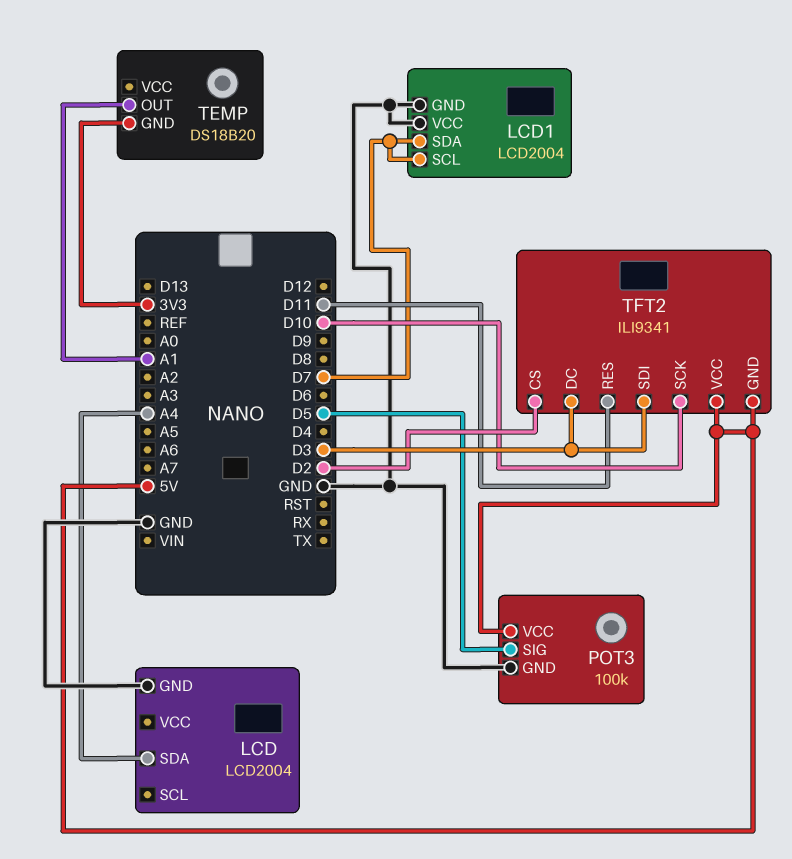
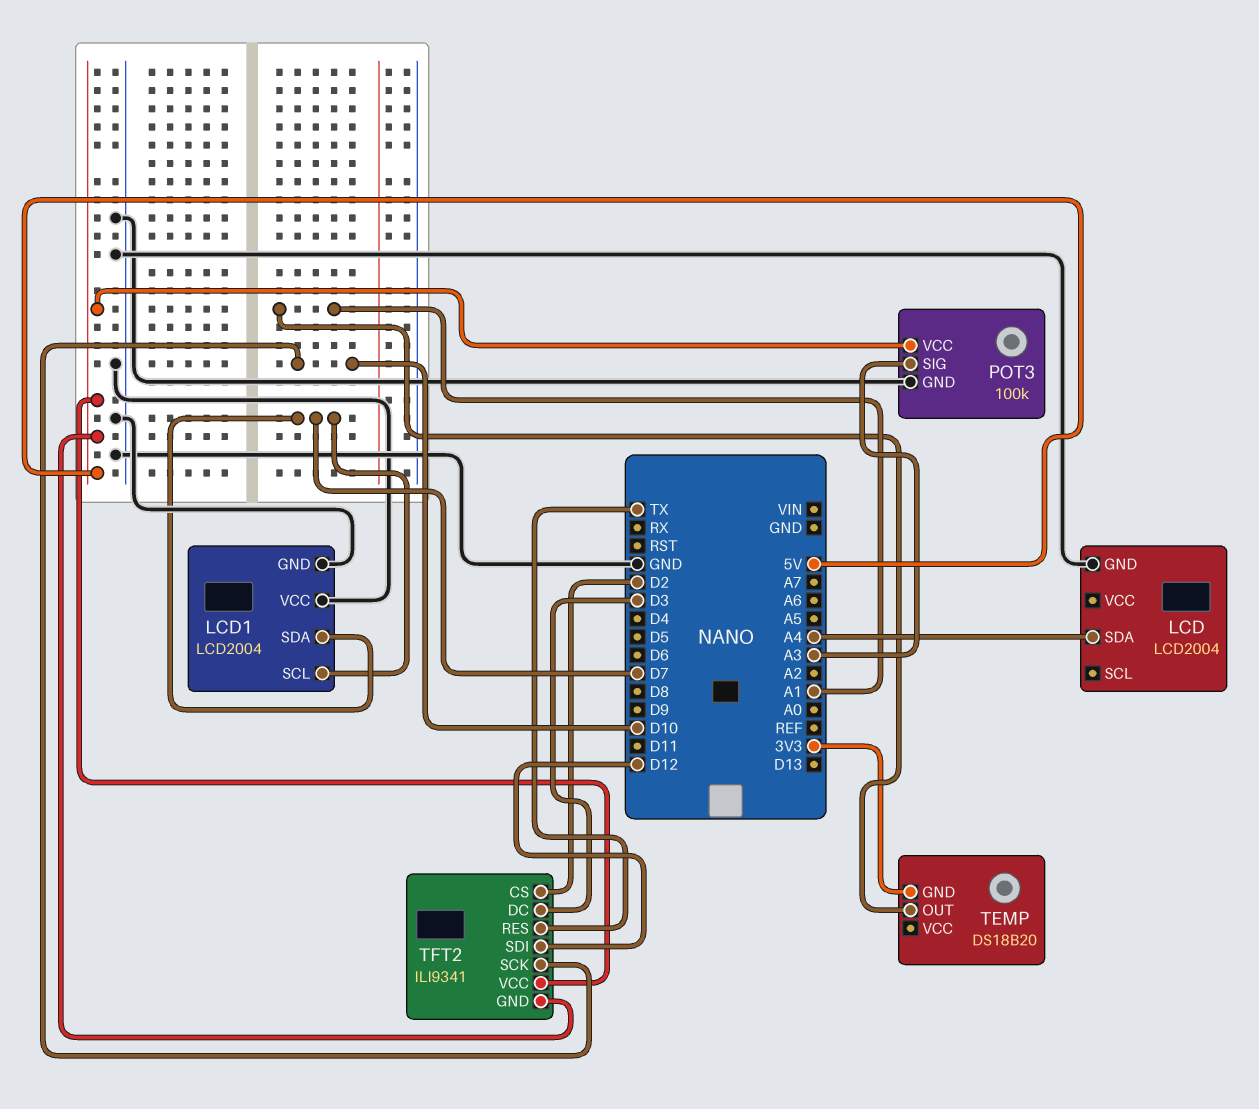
POT3 pin SIG: D5 -> A3
TFT2 pin RES: D11 -> TX
TFT2 pin SDI: D3 -> D12

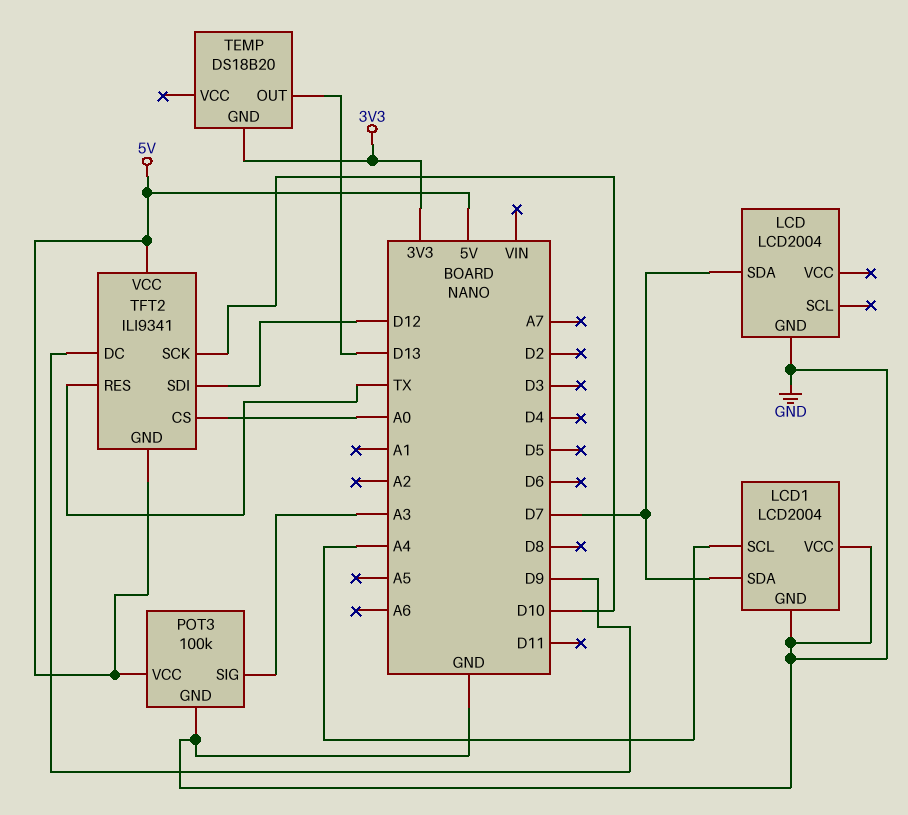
LCD pin SDA: A4 -> D7
LCD1 pin SCL: D7 -> A4
TEMP pin OUT: A1 -> D13
TFT2 pin CS: D2 -> A0
TFT2 pin DC: D3 -> D9

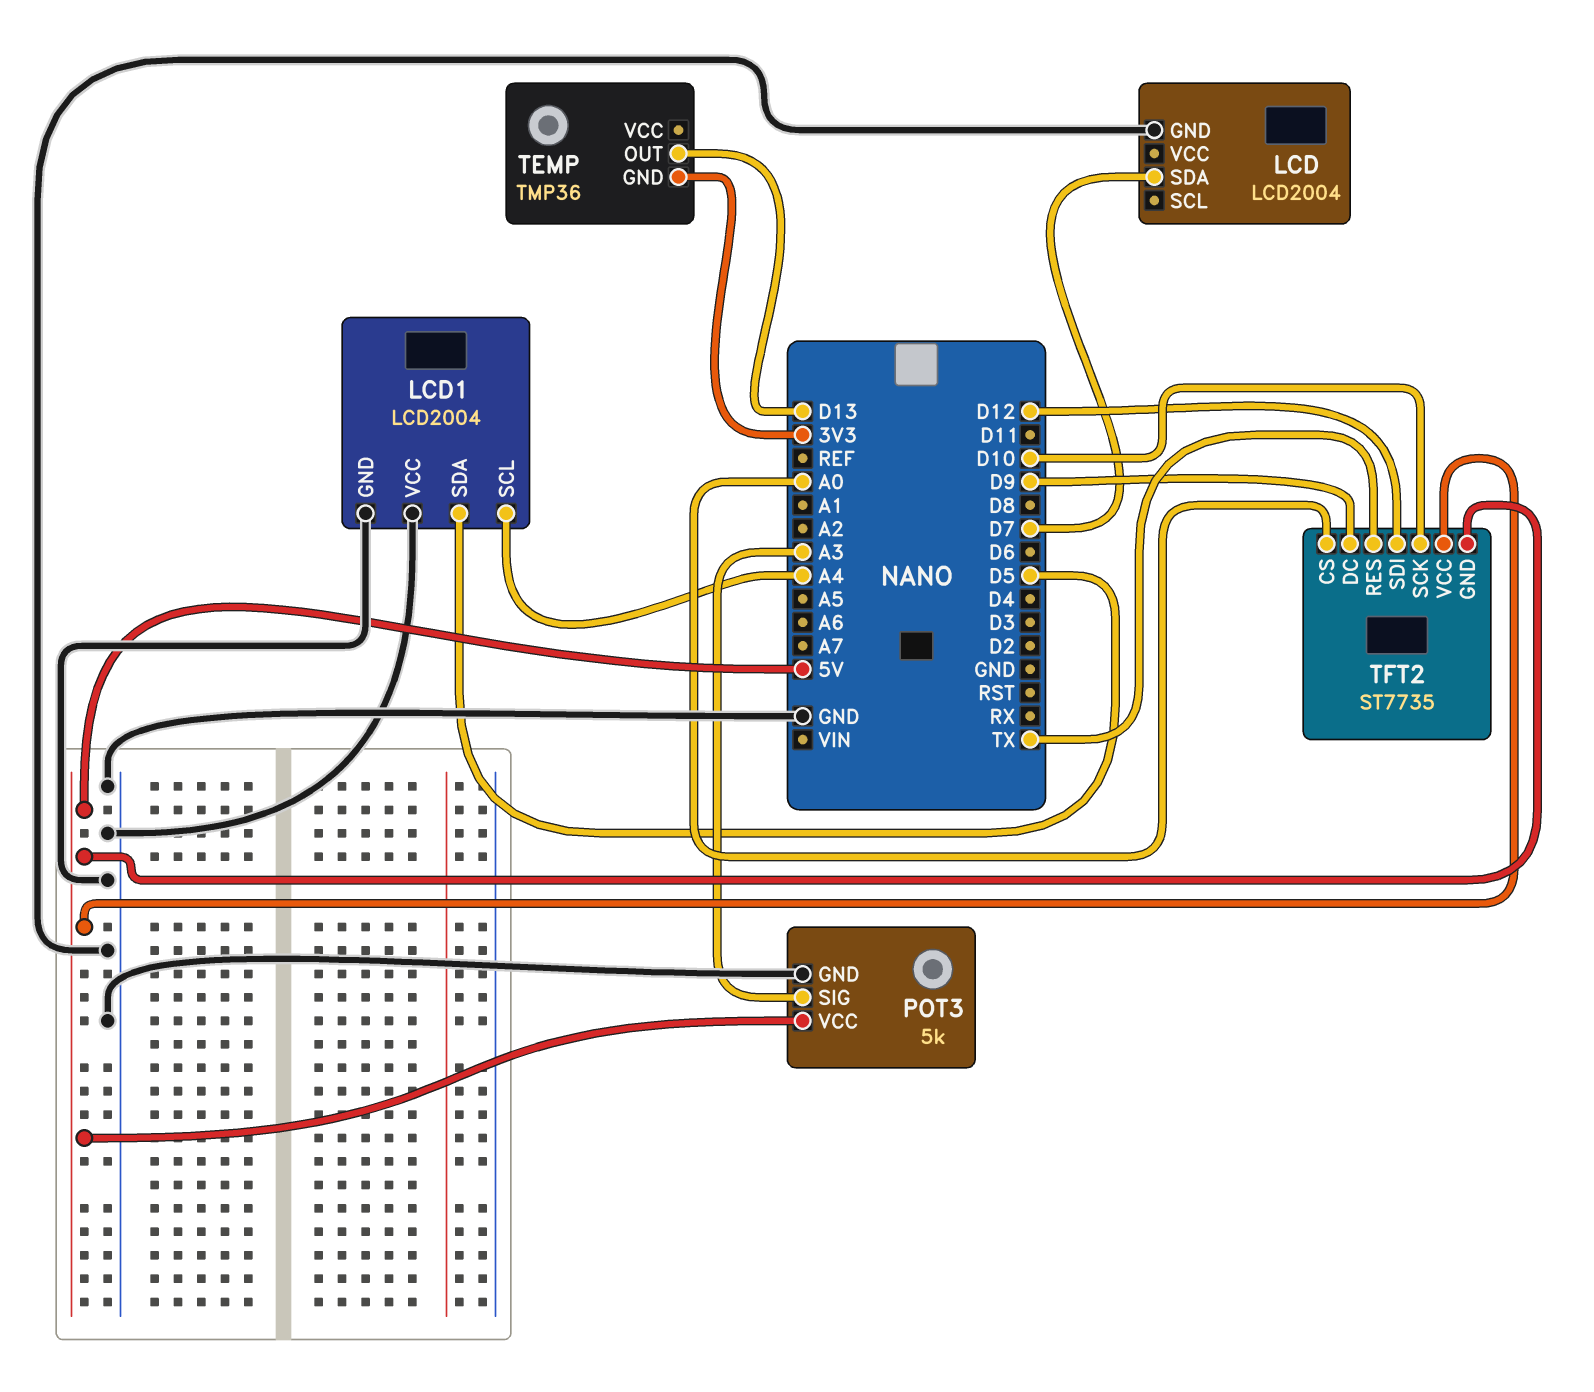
LCD1 pin SDA: D7 -> D5
POT3: 100k -> 5k
TEMP: DS18B20 -> TMP36
TFT2: ILI9341 -> ST7735

